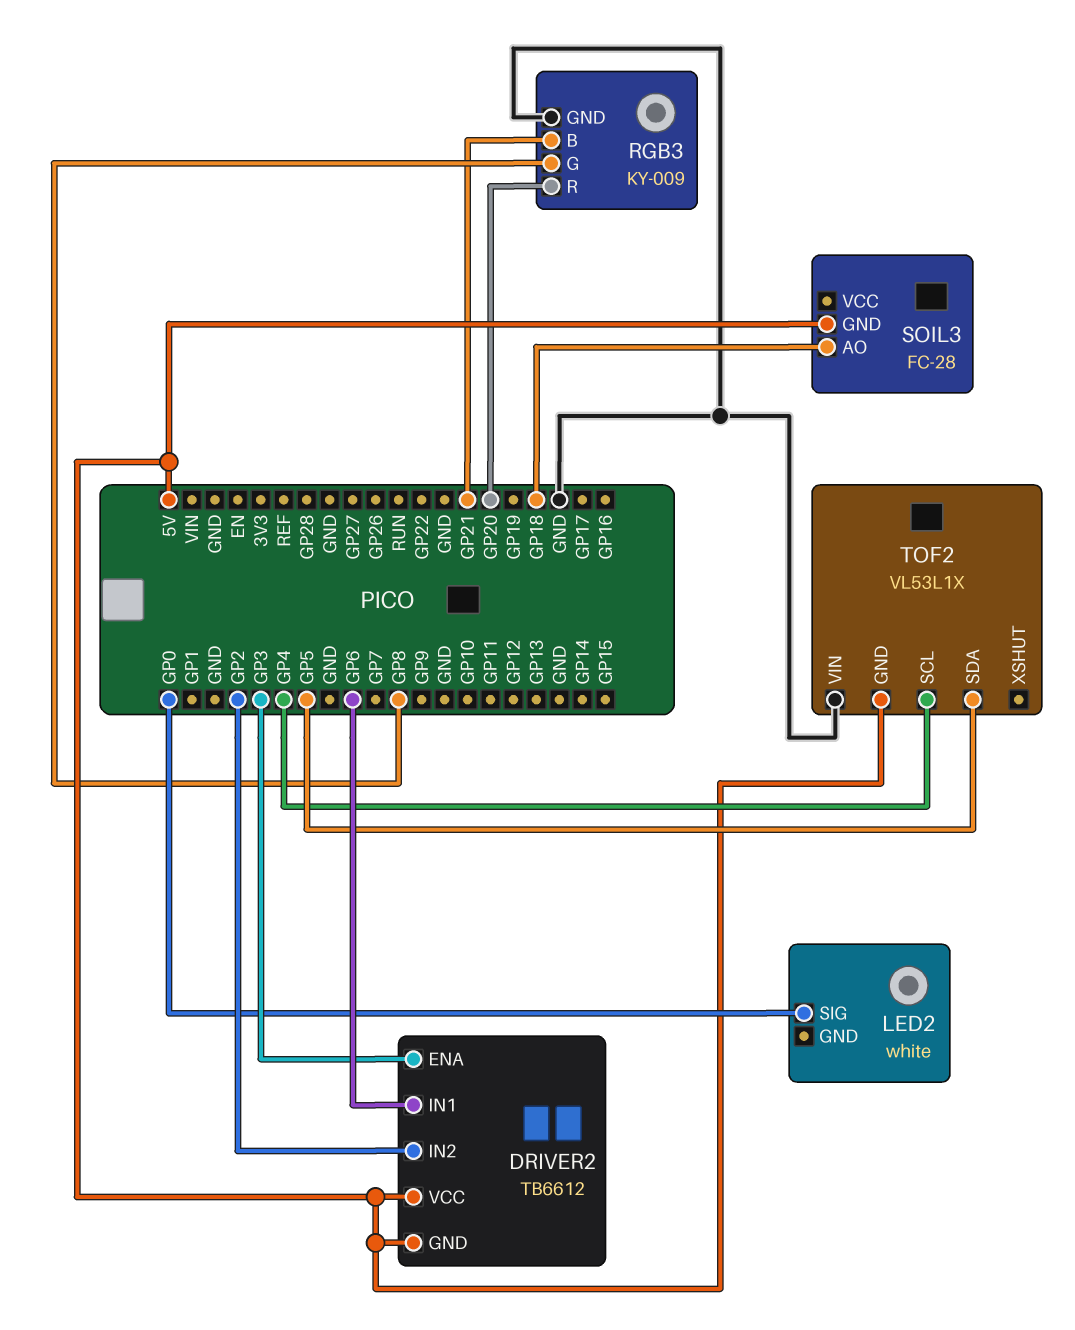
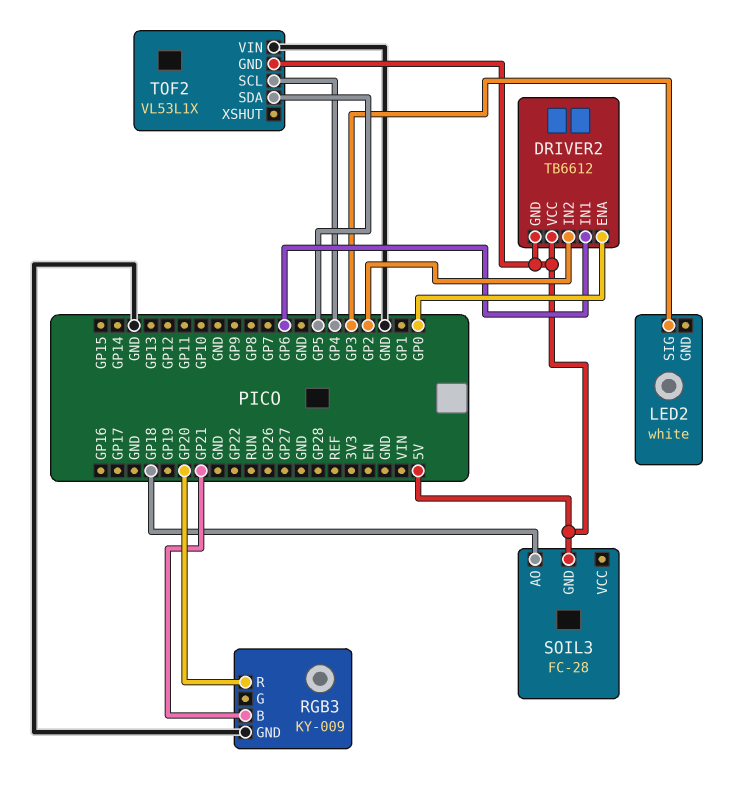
DRIVER2 pin ENA: GP3 -> GP0
LED2 pin SIG: GP0 -> GP3
RGB3 pin G: GP8 -> none

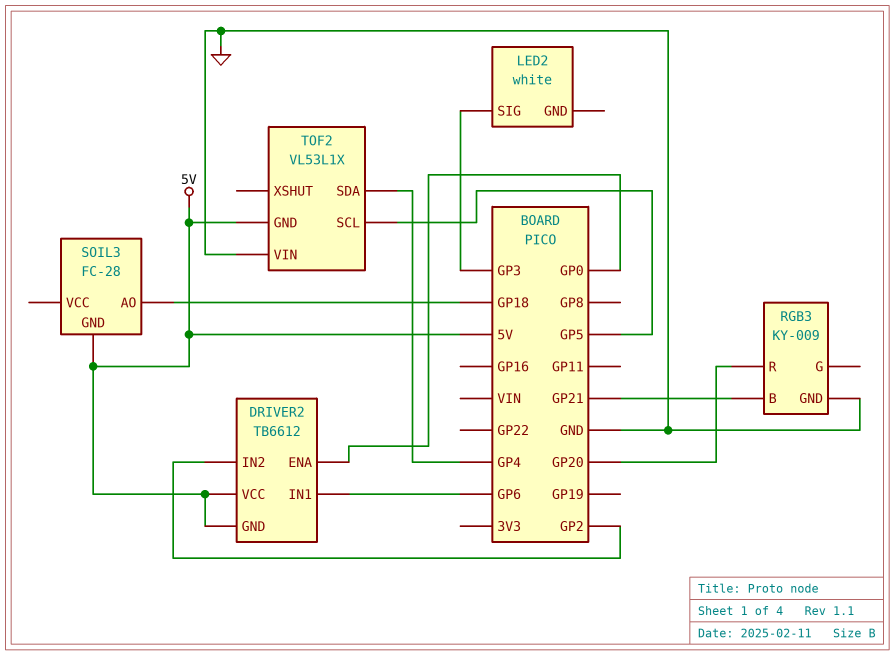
TOF2 pin SCL: GP4 -> GP5
TOF2 pin SDA: GP5 -> GP4

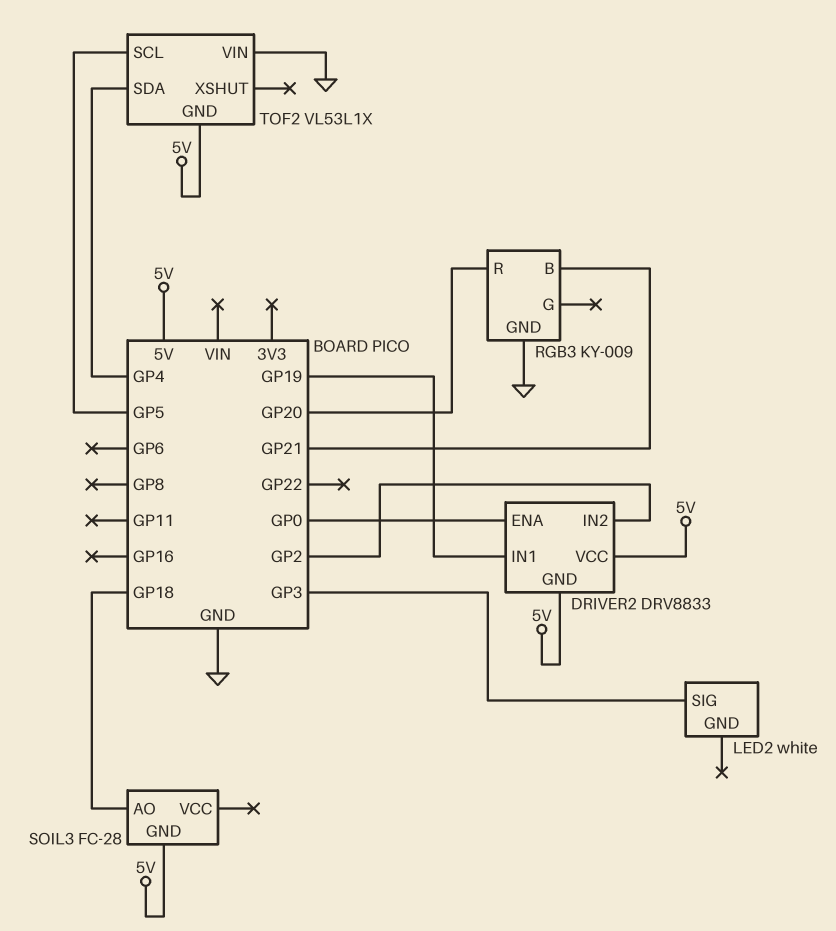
DRIVER2: TB6612 -> DRV8833
DRIVER2 pin IN1: GP6 -> GP19

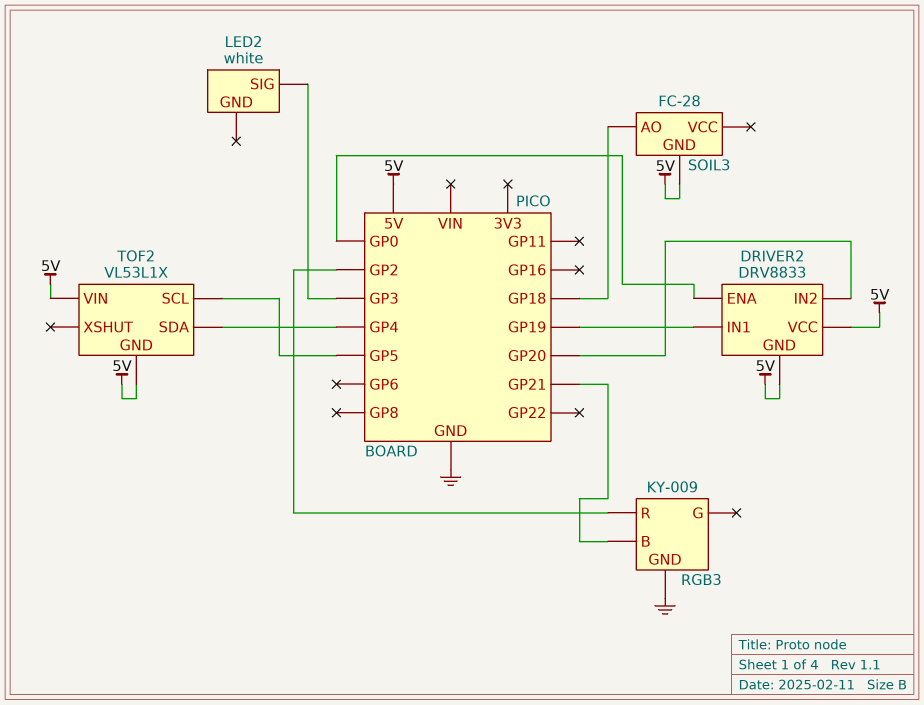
DRIVER2 pin IN2: GP2 -> GP20
RGB3 pin R: GP20 -> GP2
TOF2 pin VIN: GND -> 5V

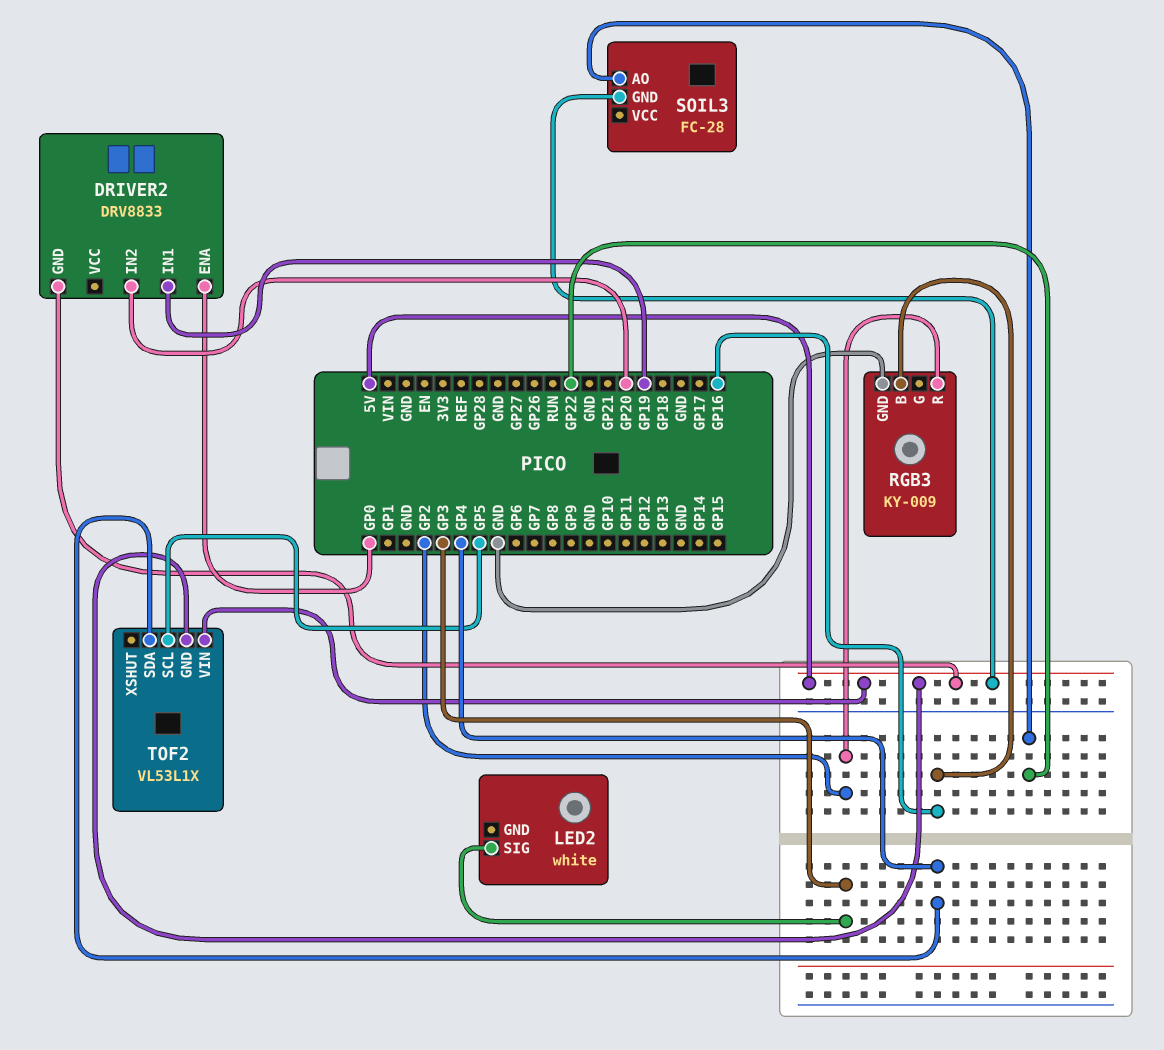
DRIVER2 pin VCC: 5V -> none
RGB3 pin B: GP21 -> GP16
SOIL3 pin AO: GP18 -> GP22

